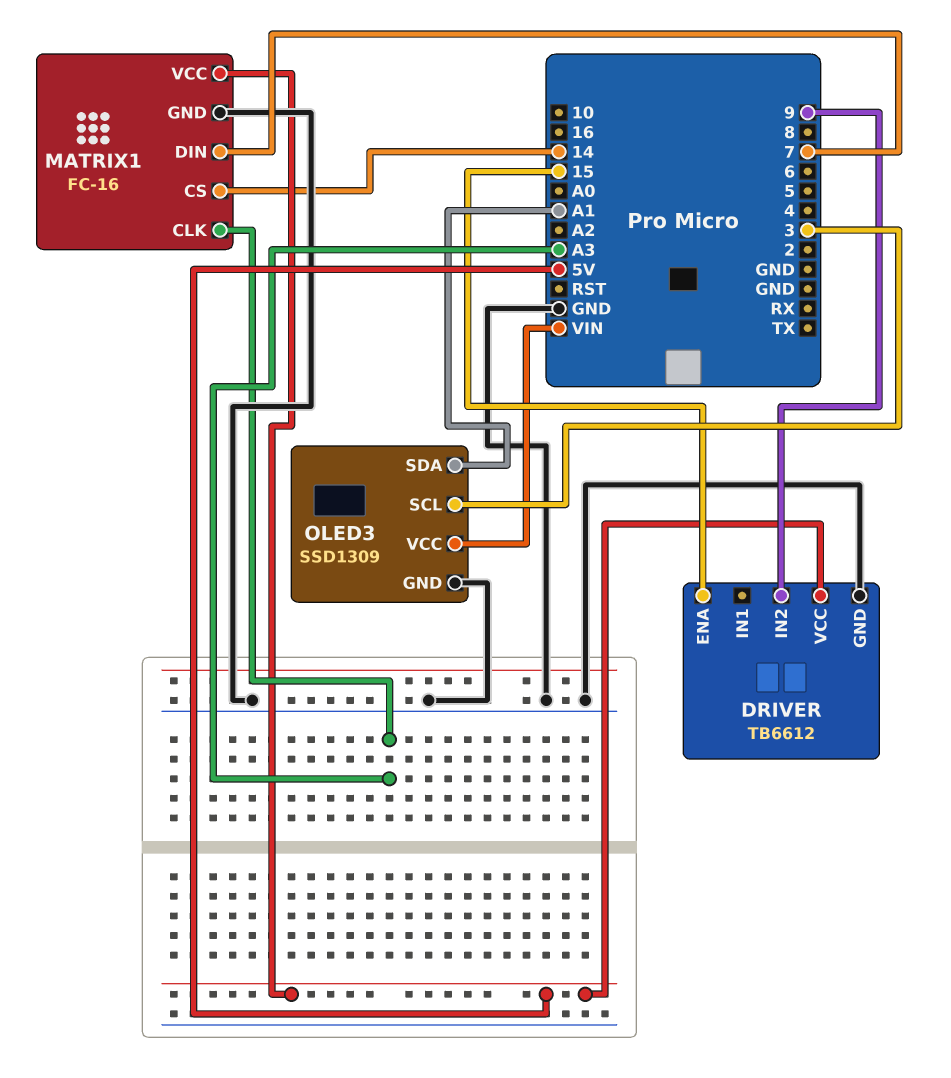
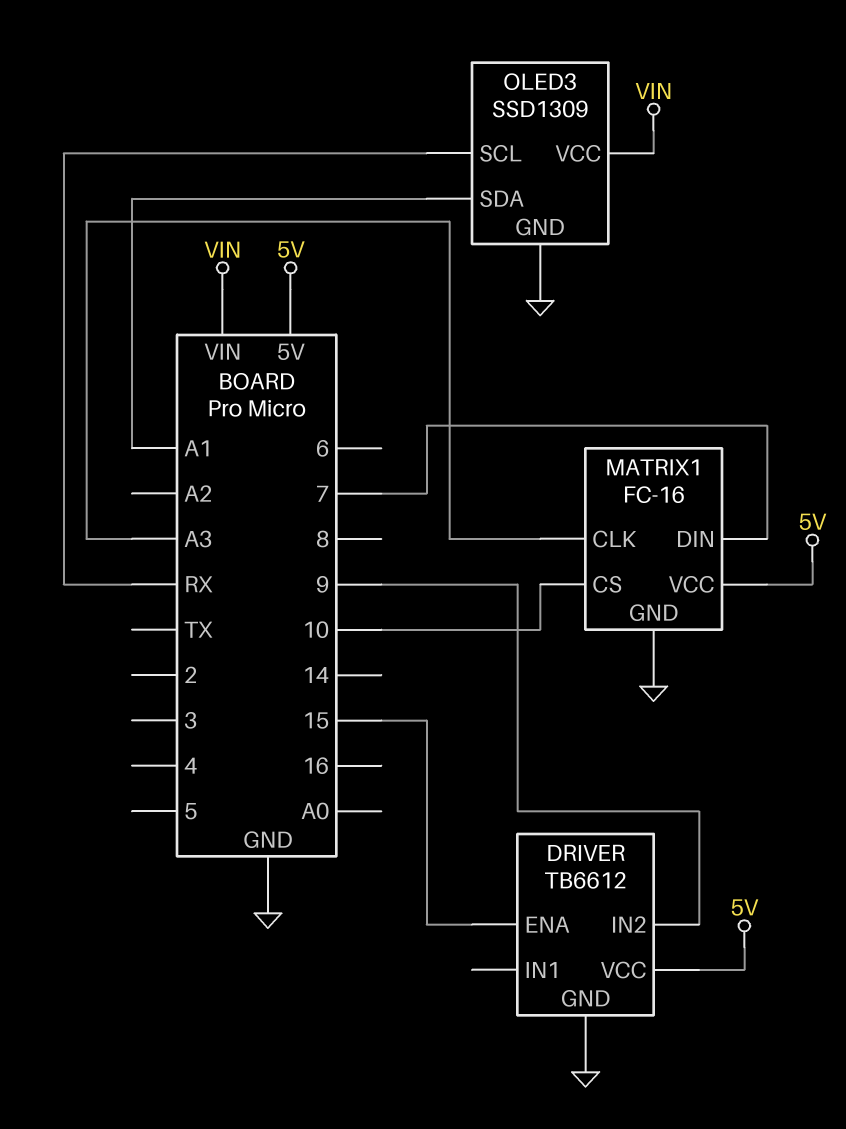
MATRIX1 pin CS: 14 -> 10
OLED3 pin SCL: 3 -> RX

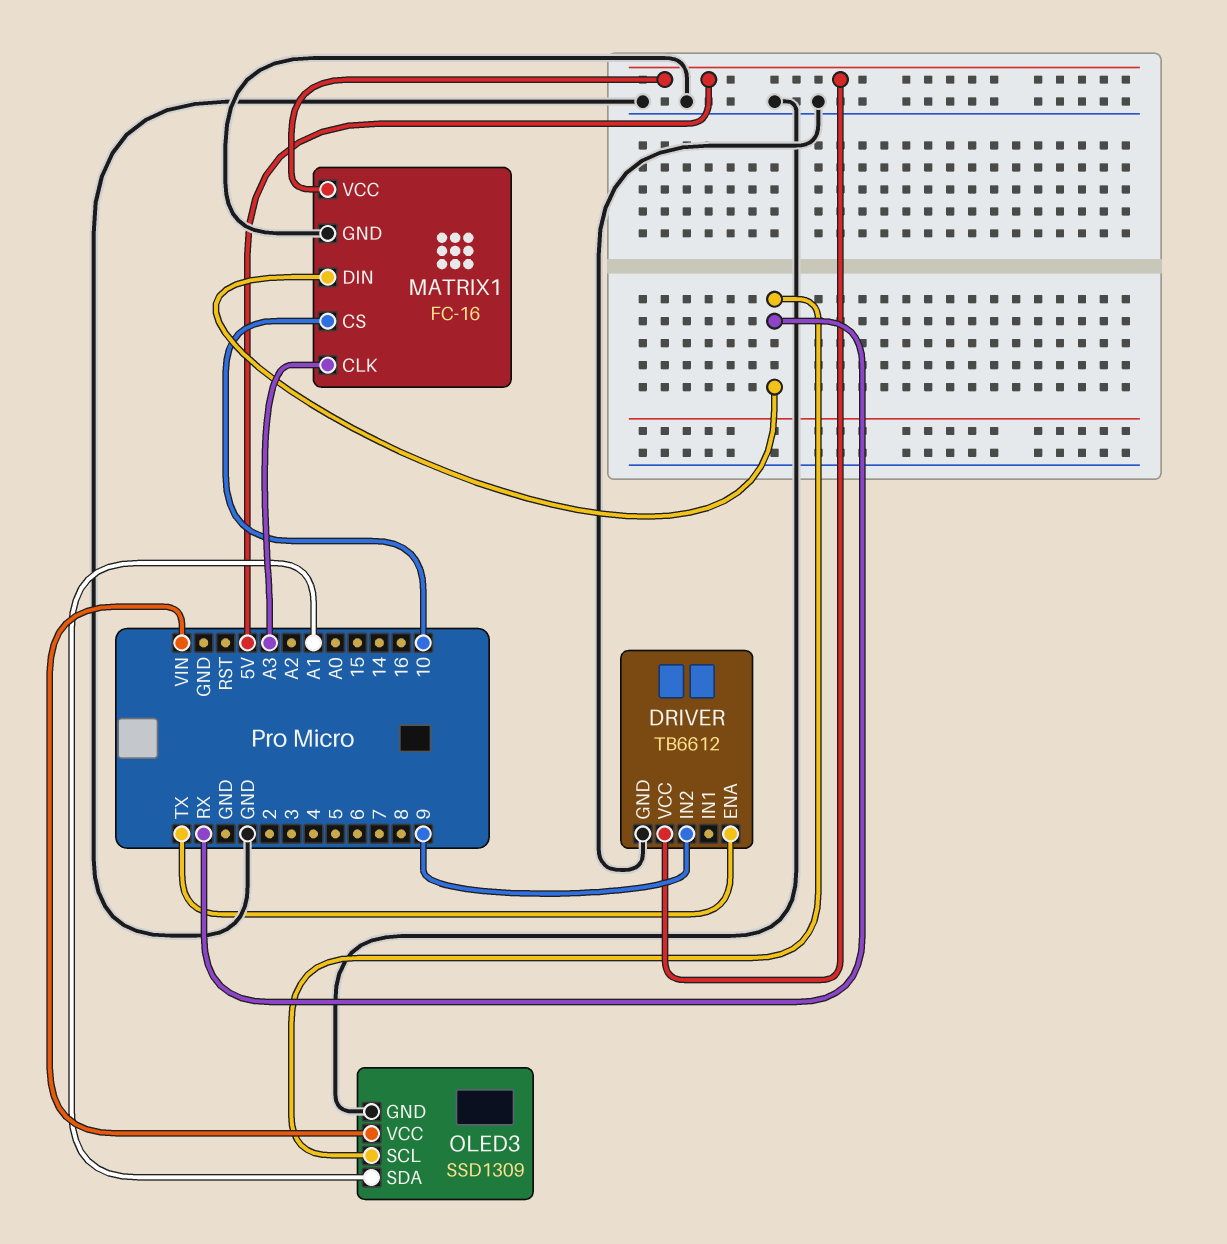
DRIVER pin ENA: 15 -> TX
MATRIX1 pin DIN: 7 -> RX

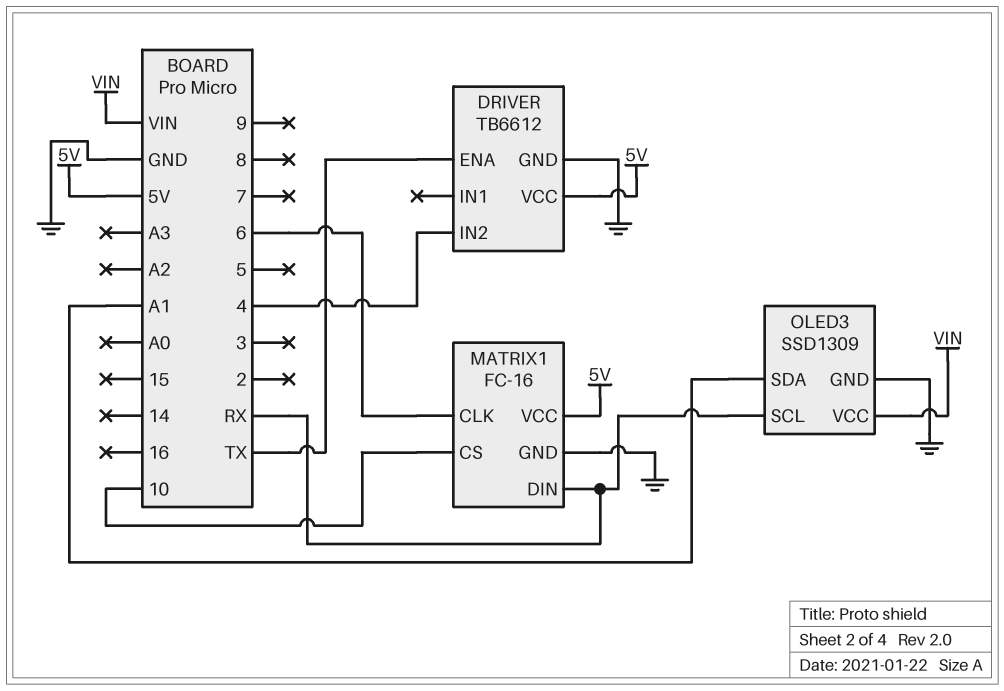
DRIVER pin IN2: 9 -> 4
MATRIX1 pin CLK: A3 -> 6

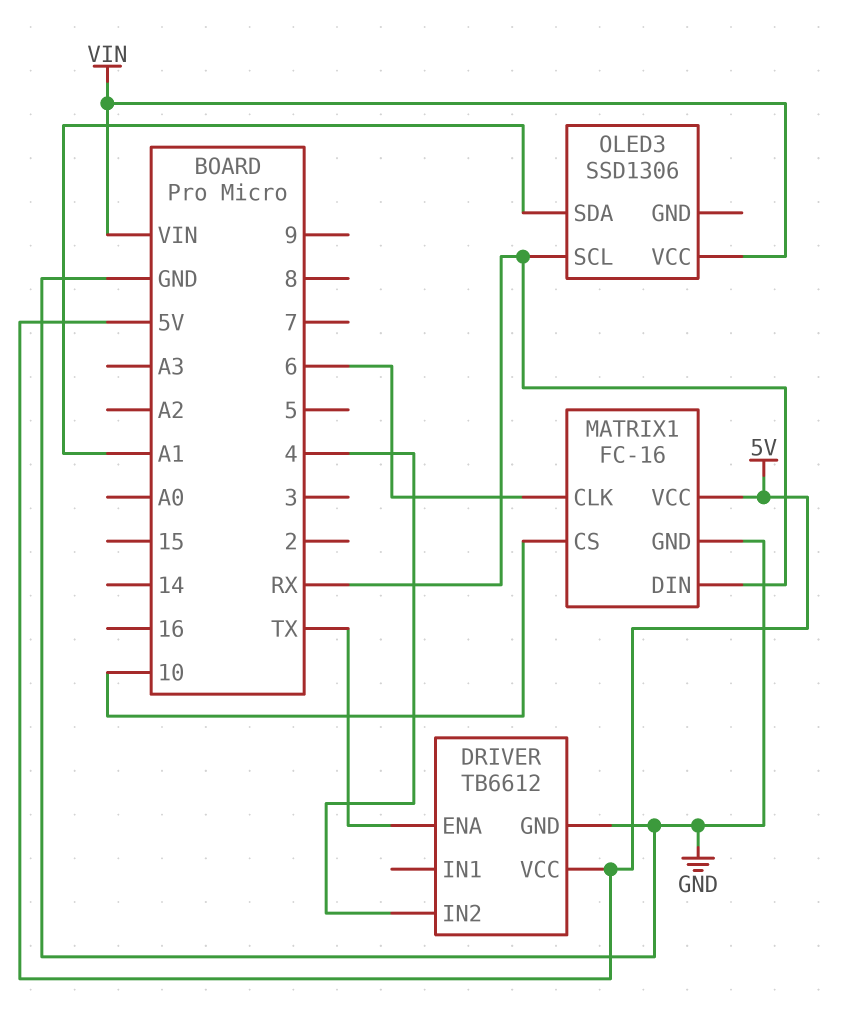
OLED3: SSD1309 -> SSD1306
OLED3 pin GND: GND -> none

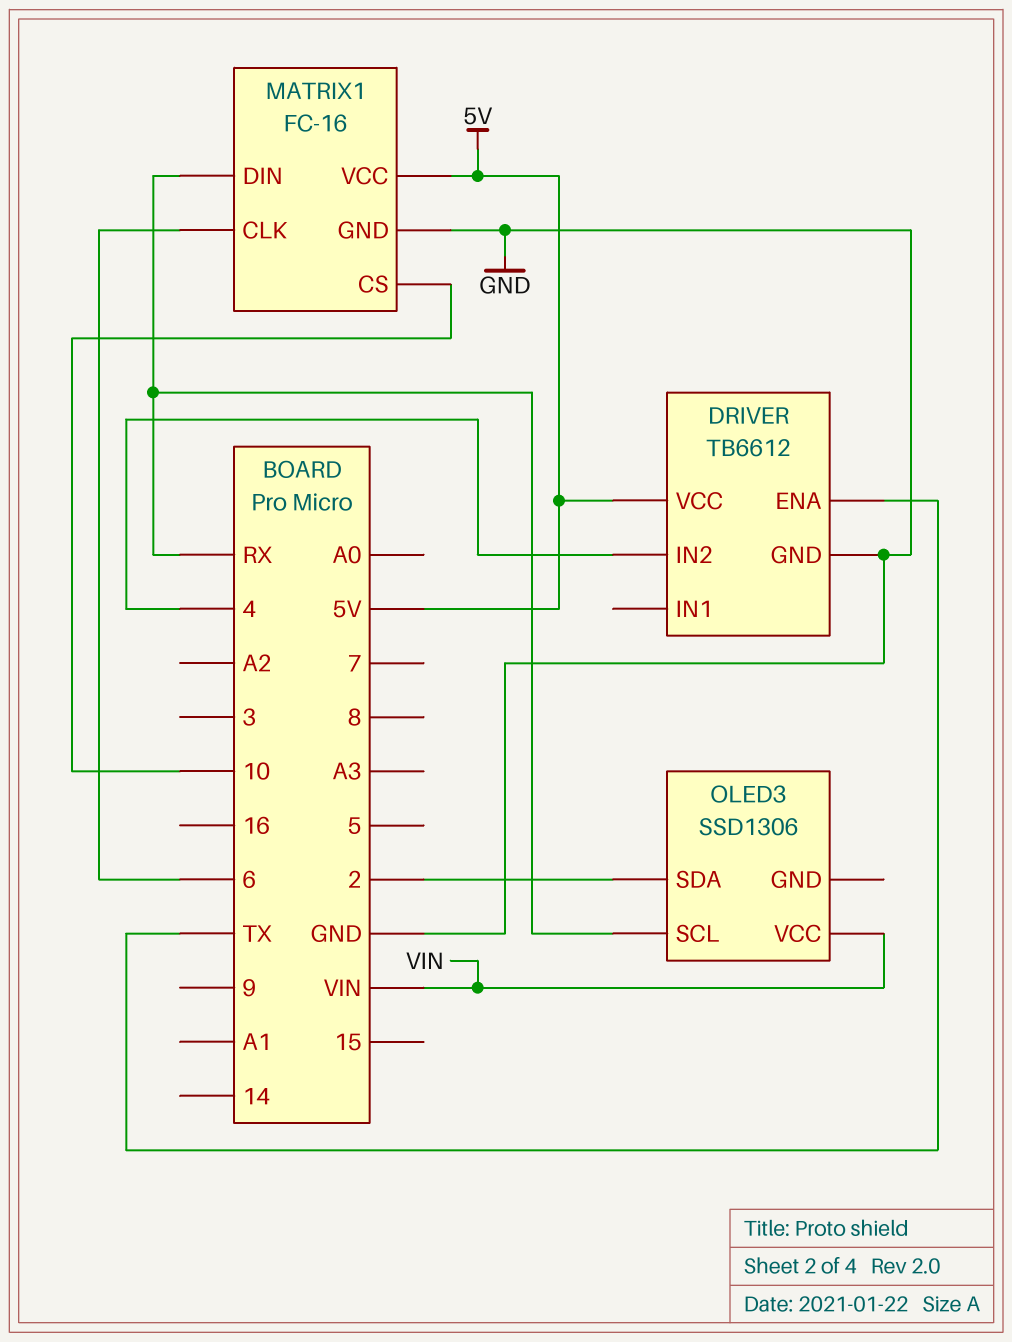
OLED3 pin SDA: A1 -> 2

